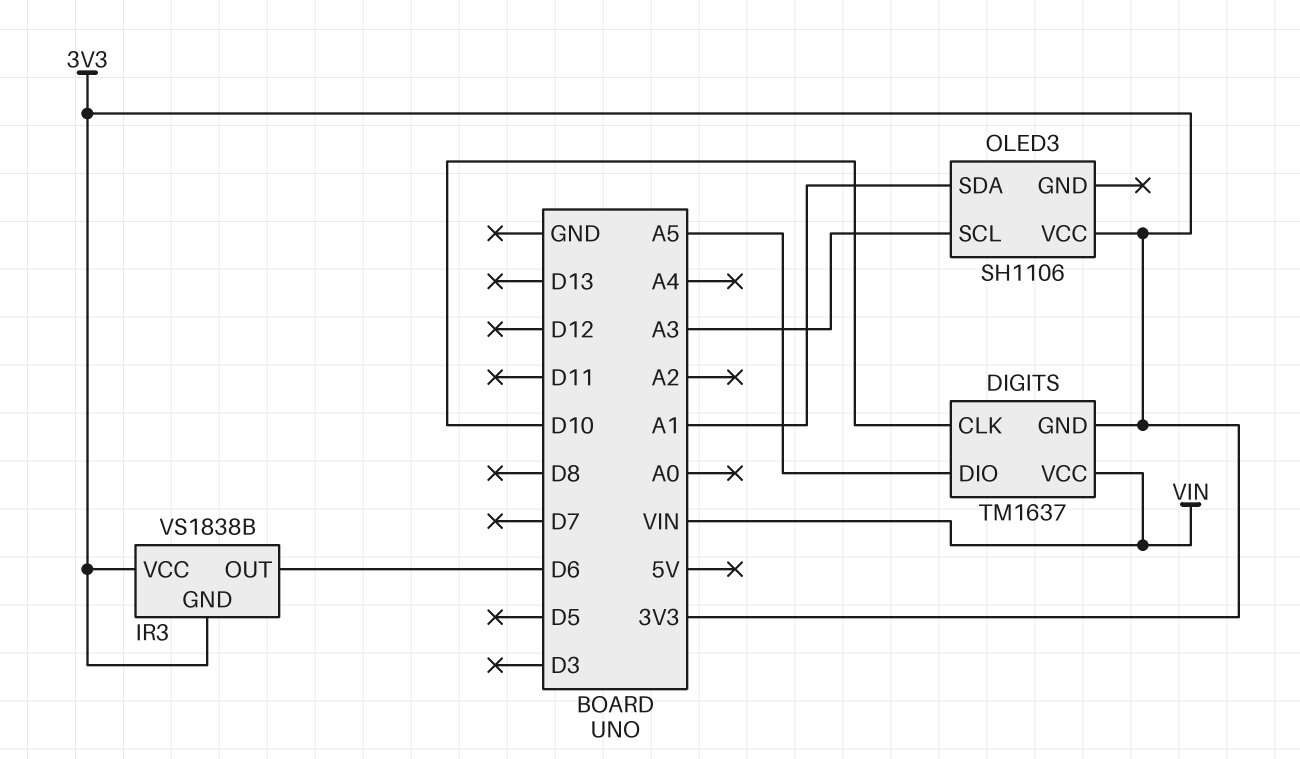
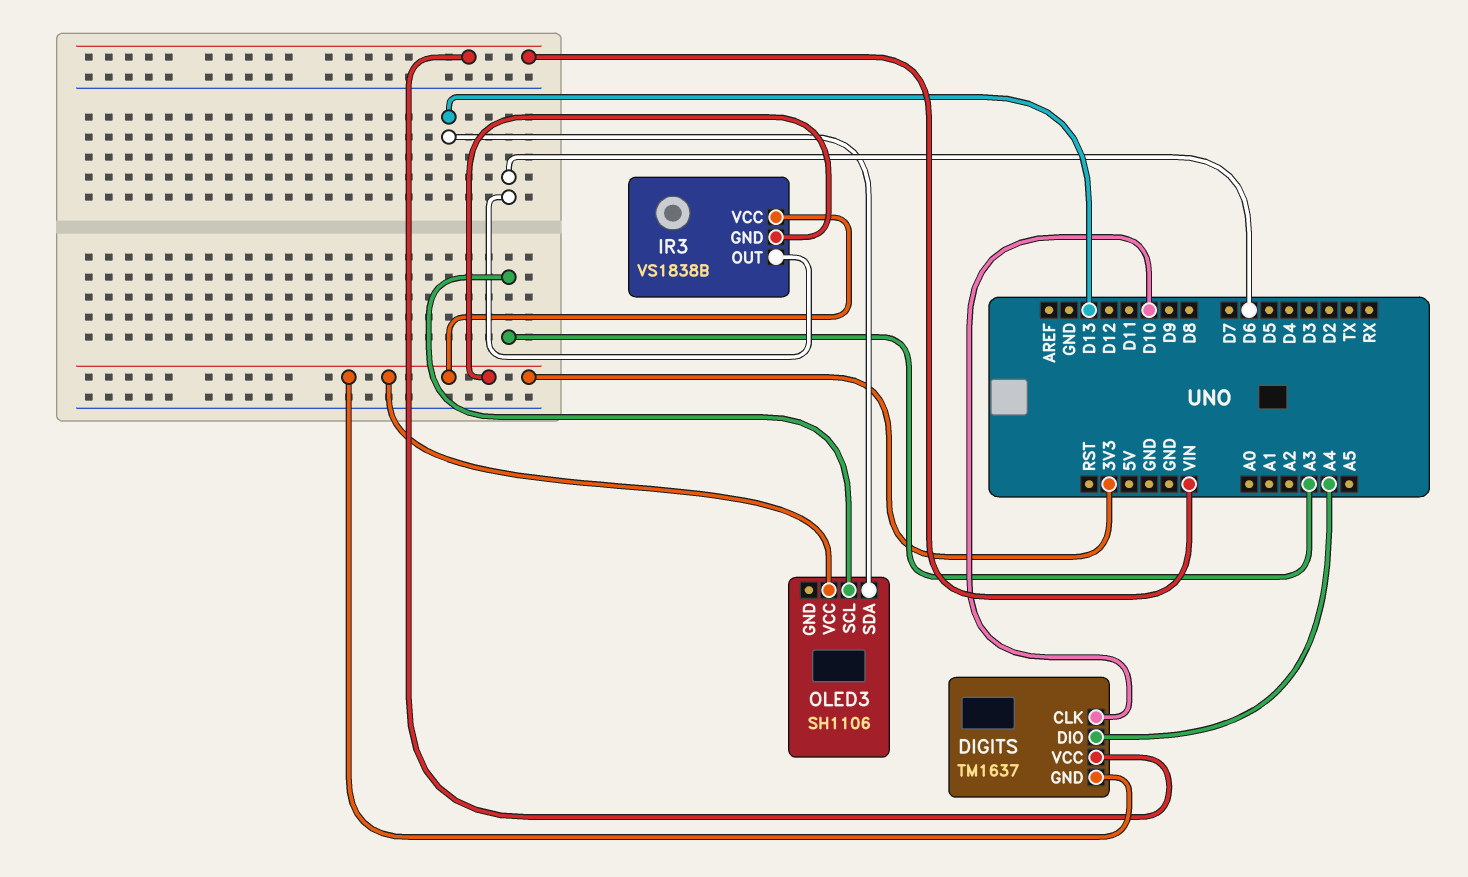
DIGITS pin DIO: A5 -> A4
OLED3 pin SDA: A1 -> D13

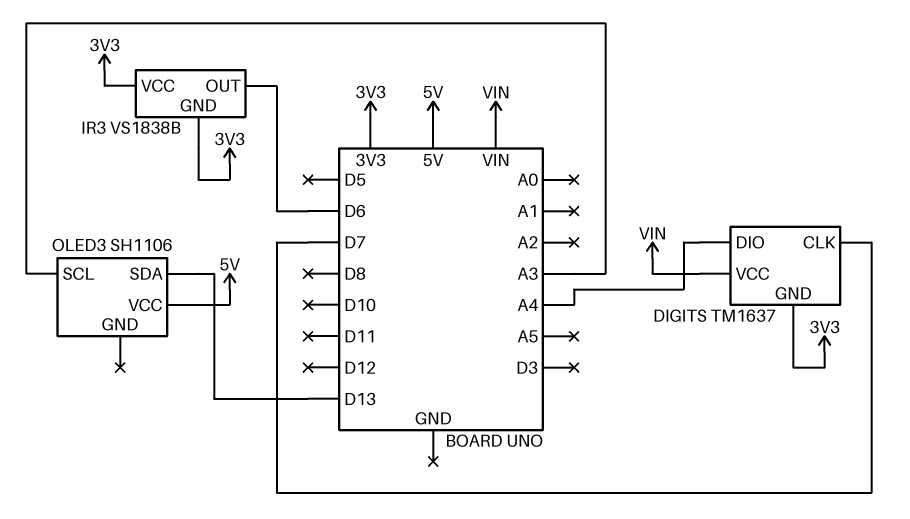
DIGITS pin CLK: D10 -> D7
OLED3 pin VCC: 3V3 -> 5V

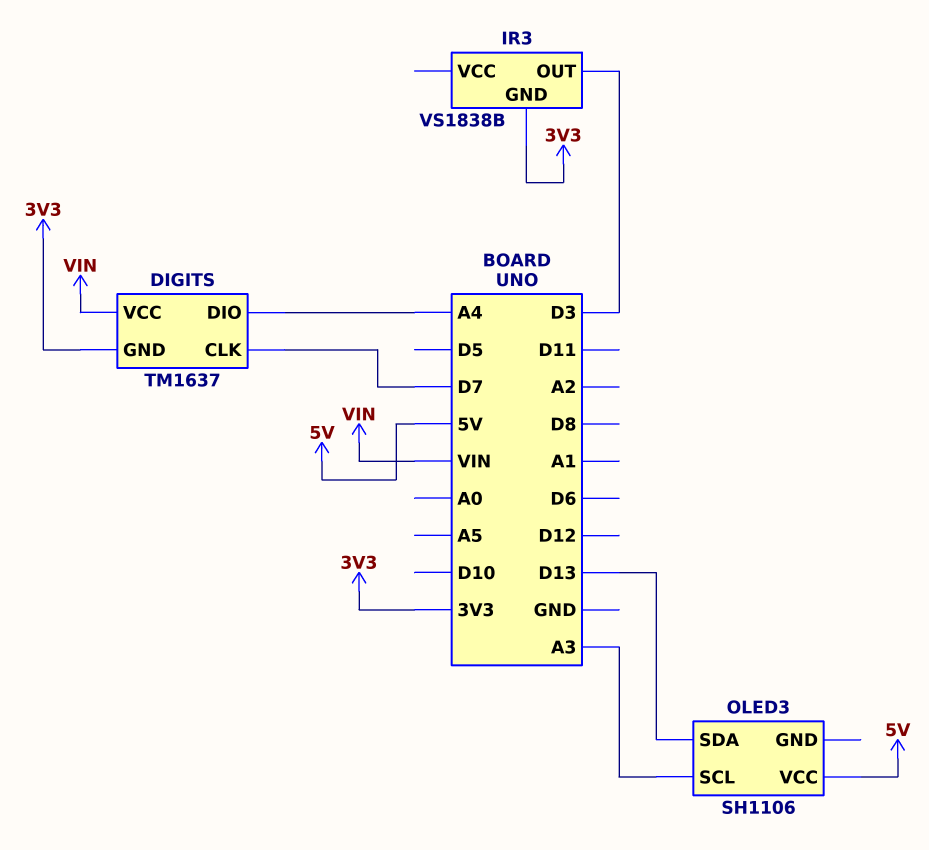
IR3 pin OUT: D6 -> D3
IR3 pin VCC: 3V3 -> none

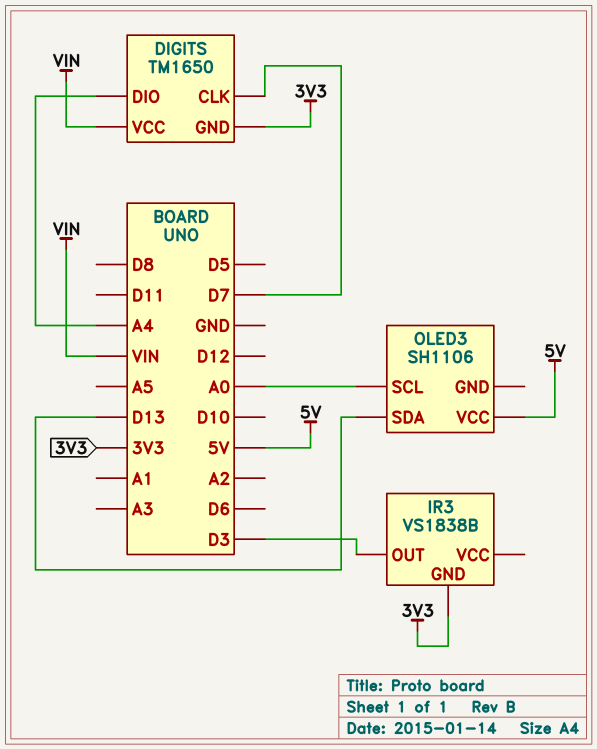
DIGITS: TM1637 -> TM1650
OLED3 pin SCL: A3 -> A0

